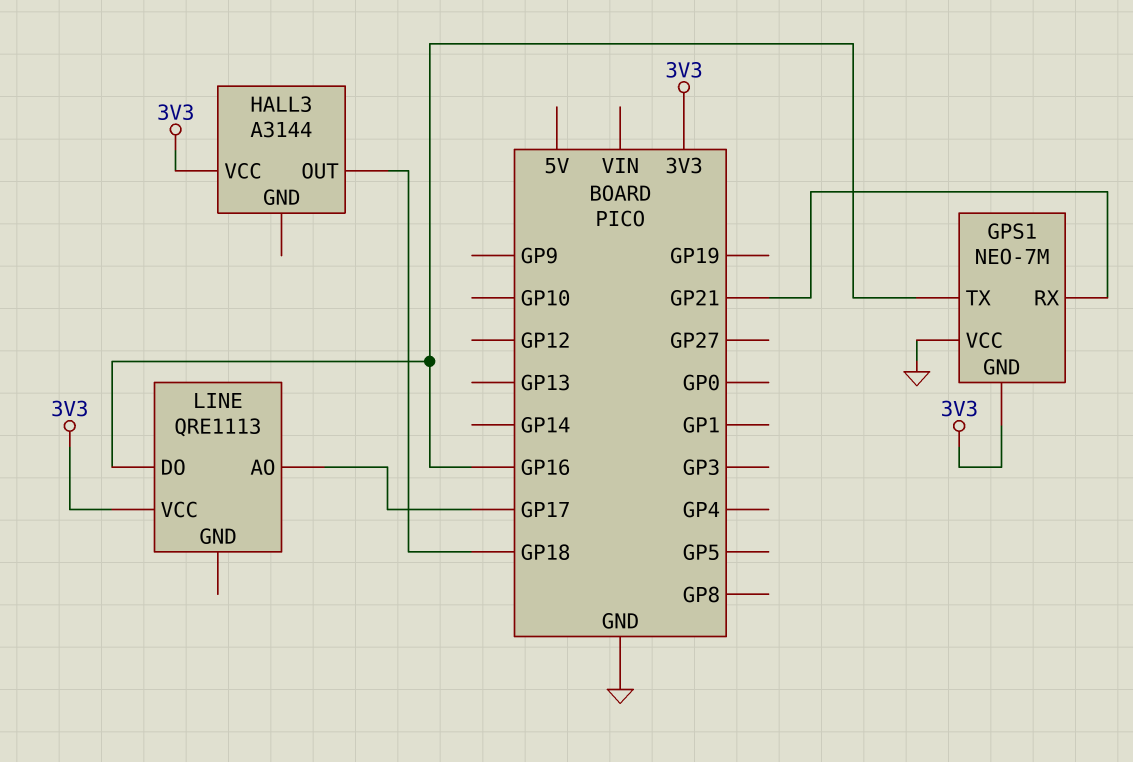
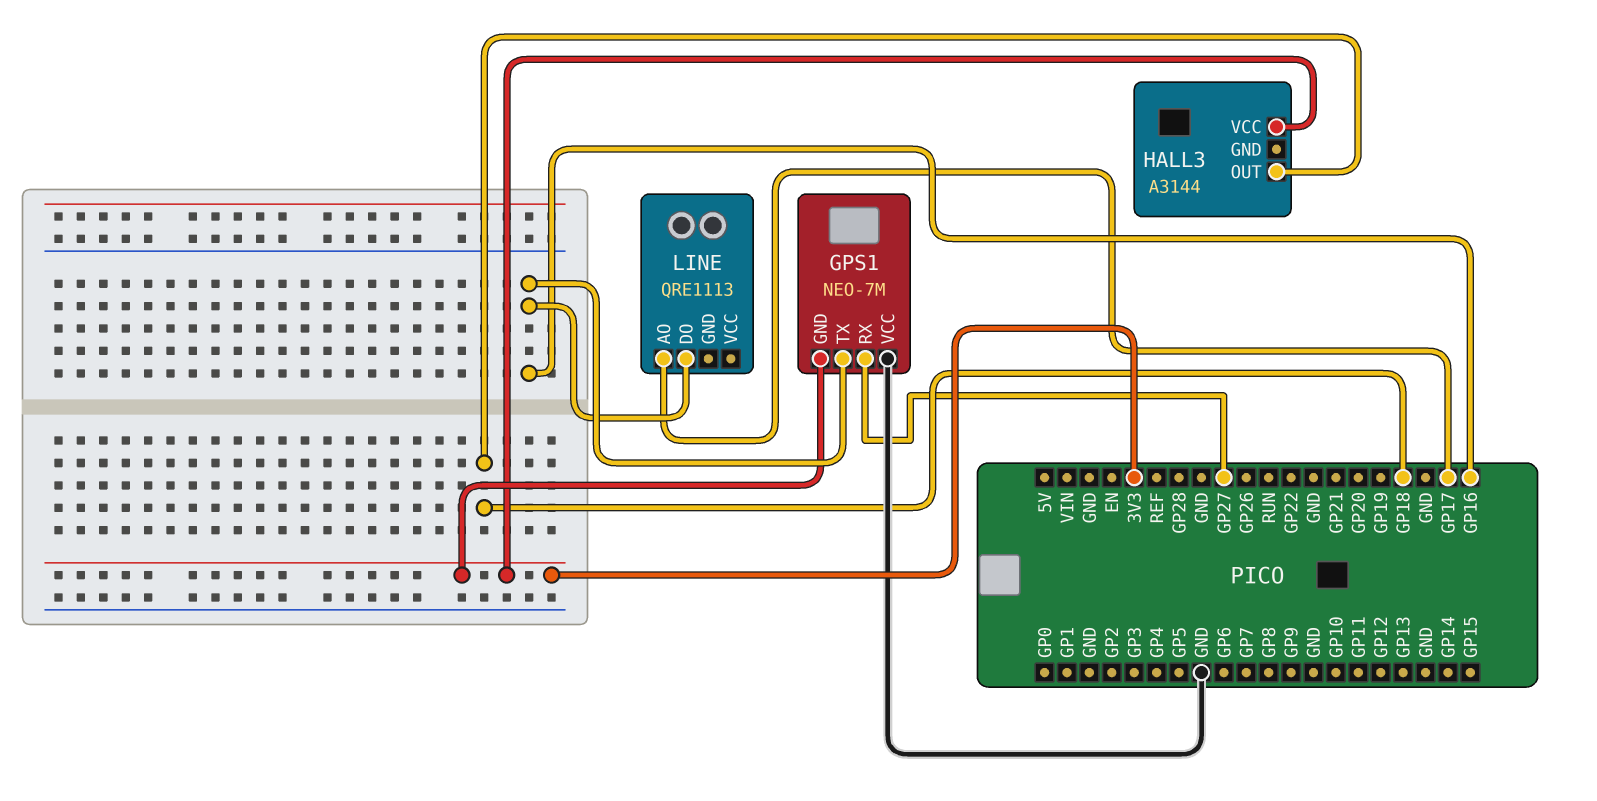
GPS1 pin RX: GP21 -> GP27
LINE pin VCC: 3V3 -> none

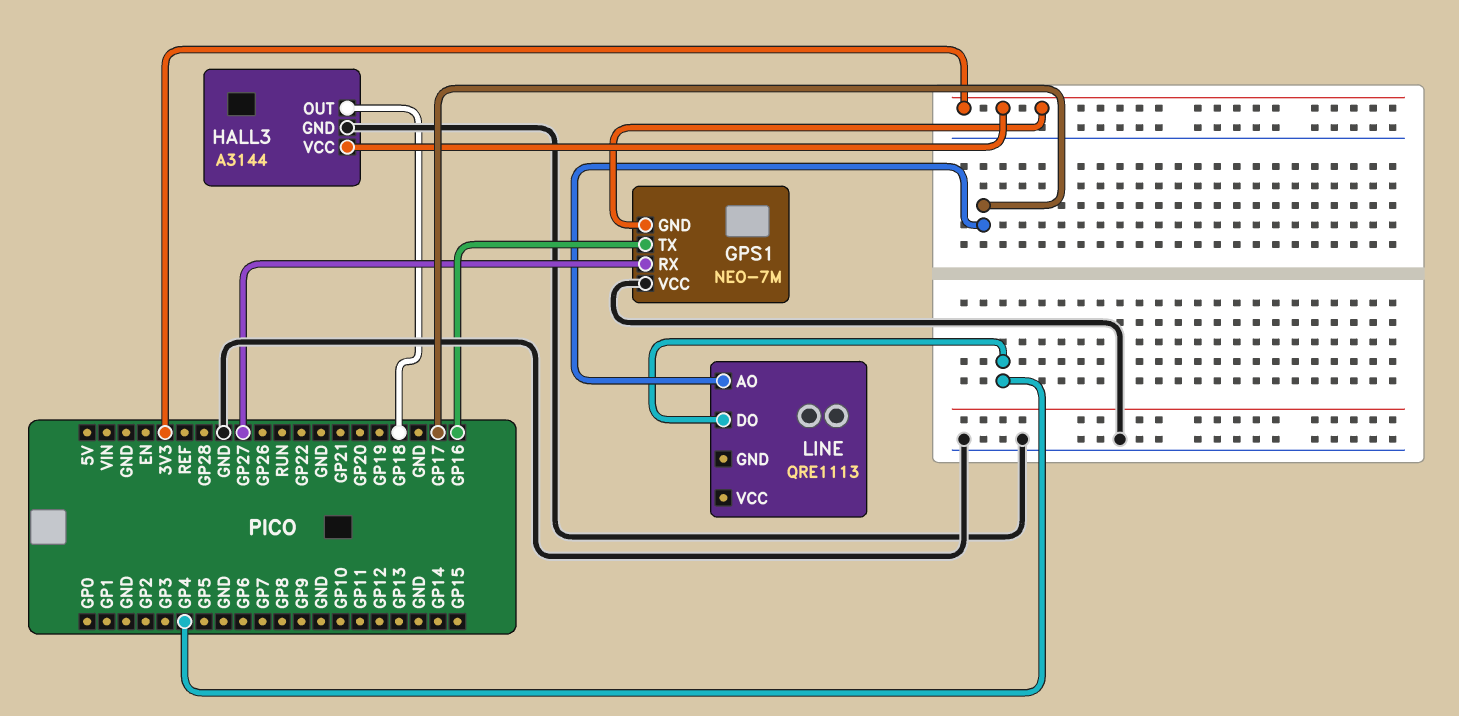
HALL3 pin GND: none -> GND
LINE pin DO: GP16 -> GP4

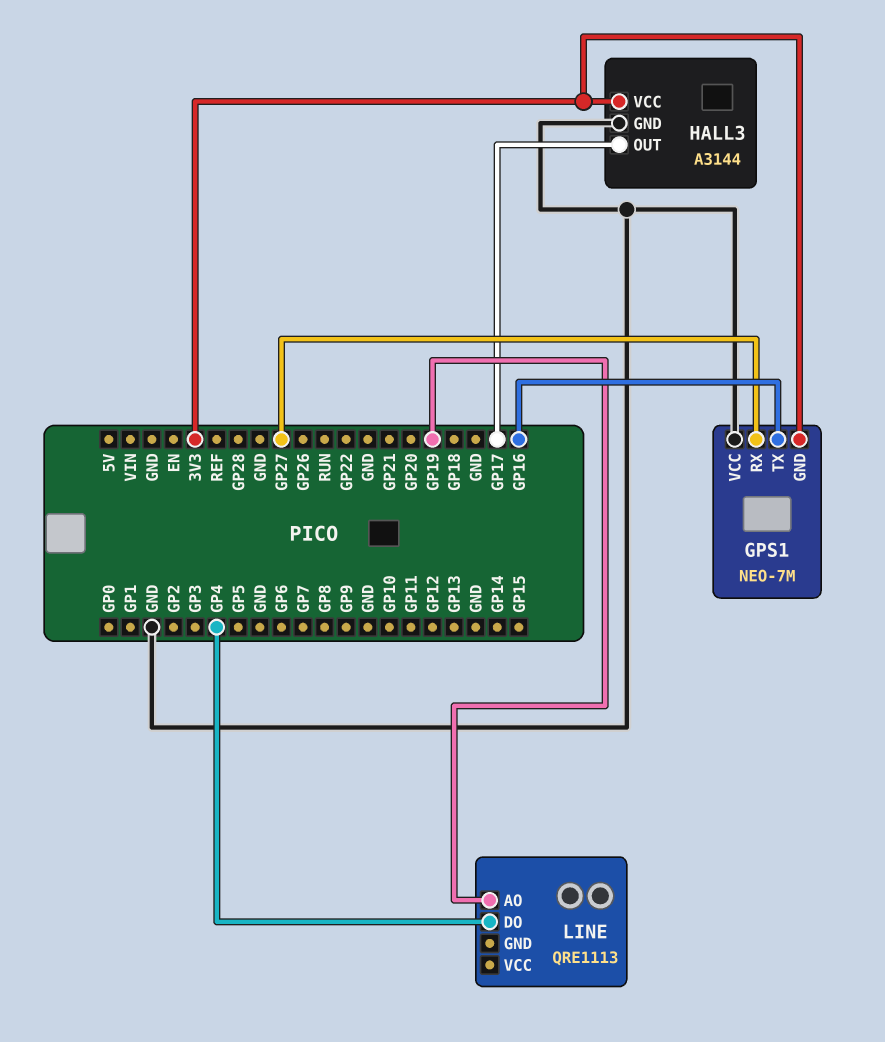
HALL3 pin OUT: GP18 -> GP17
LINE pin AO: GP17 -> GP19

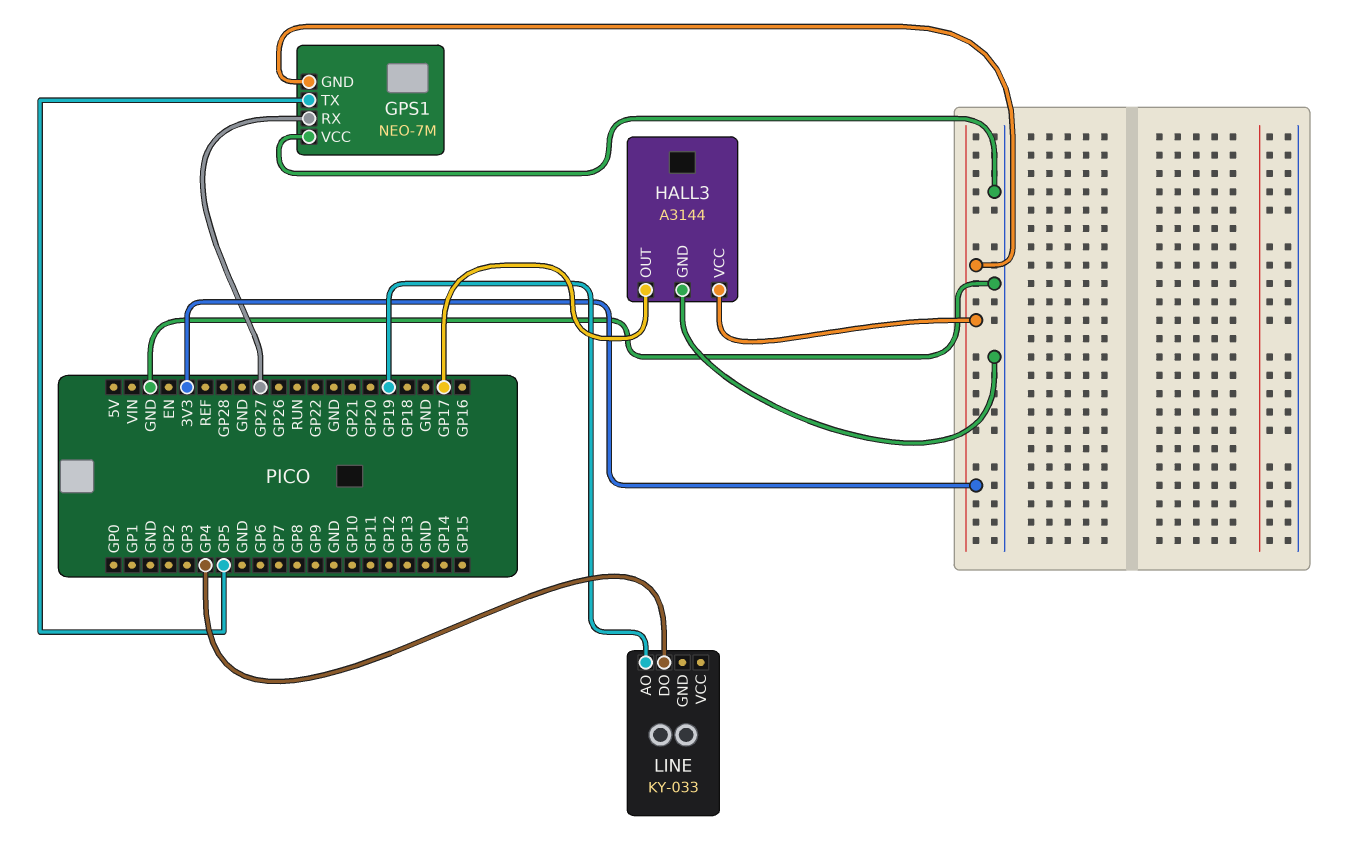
GPS1 pin TX: GP16 -> GP5
LINE: QRE1113 -> KY-033

